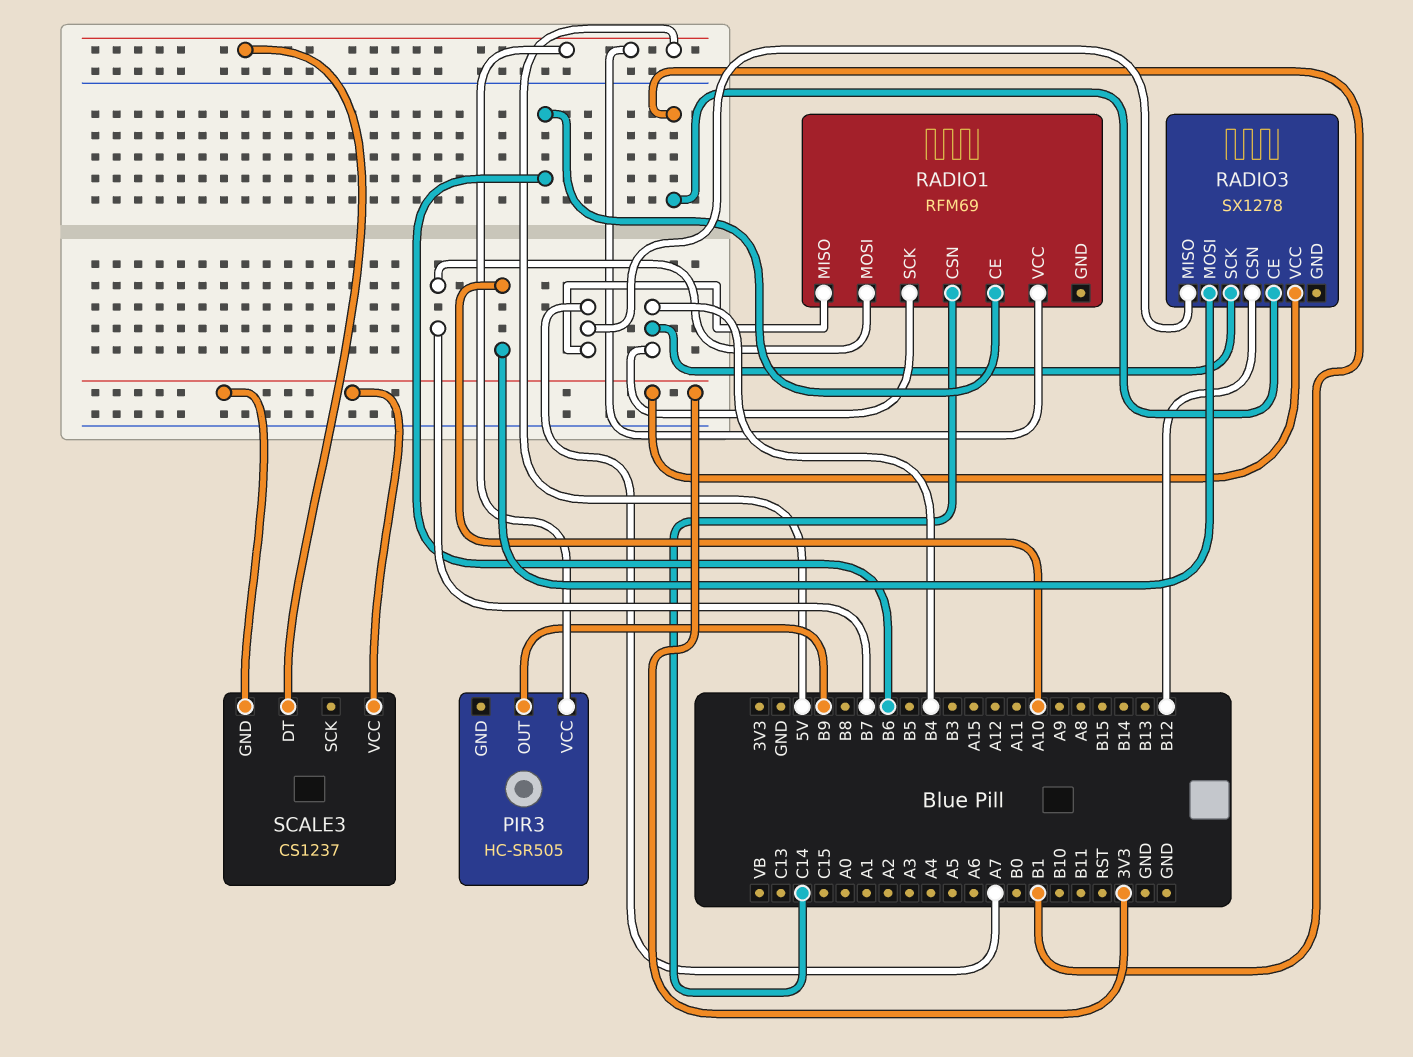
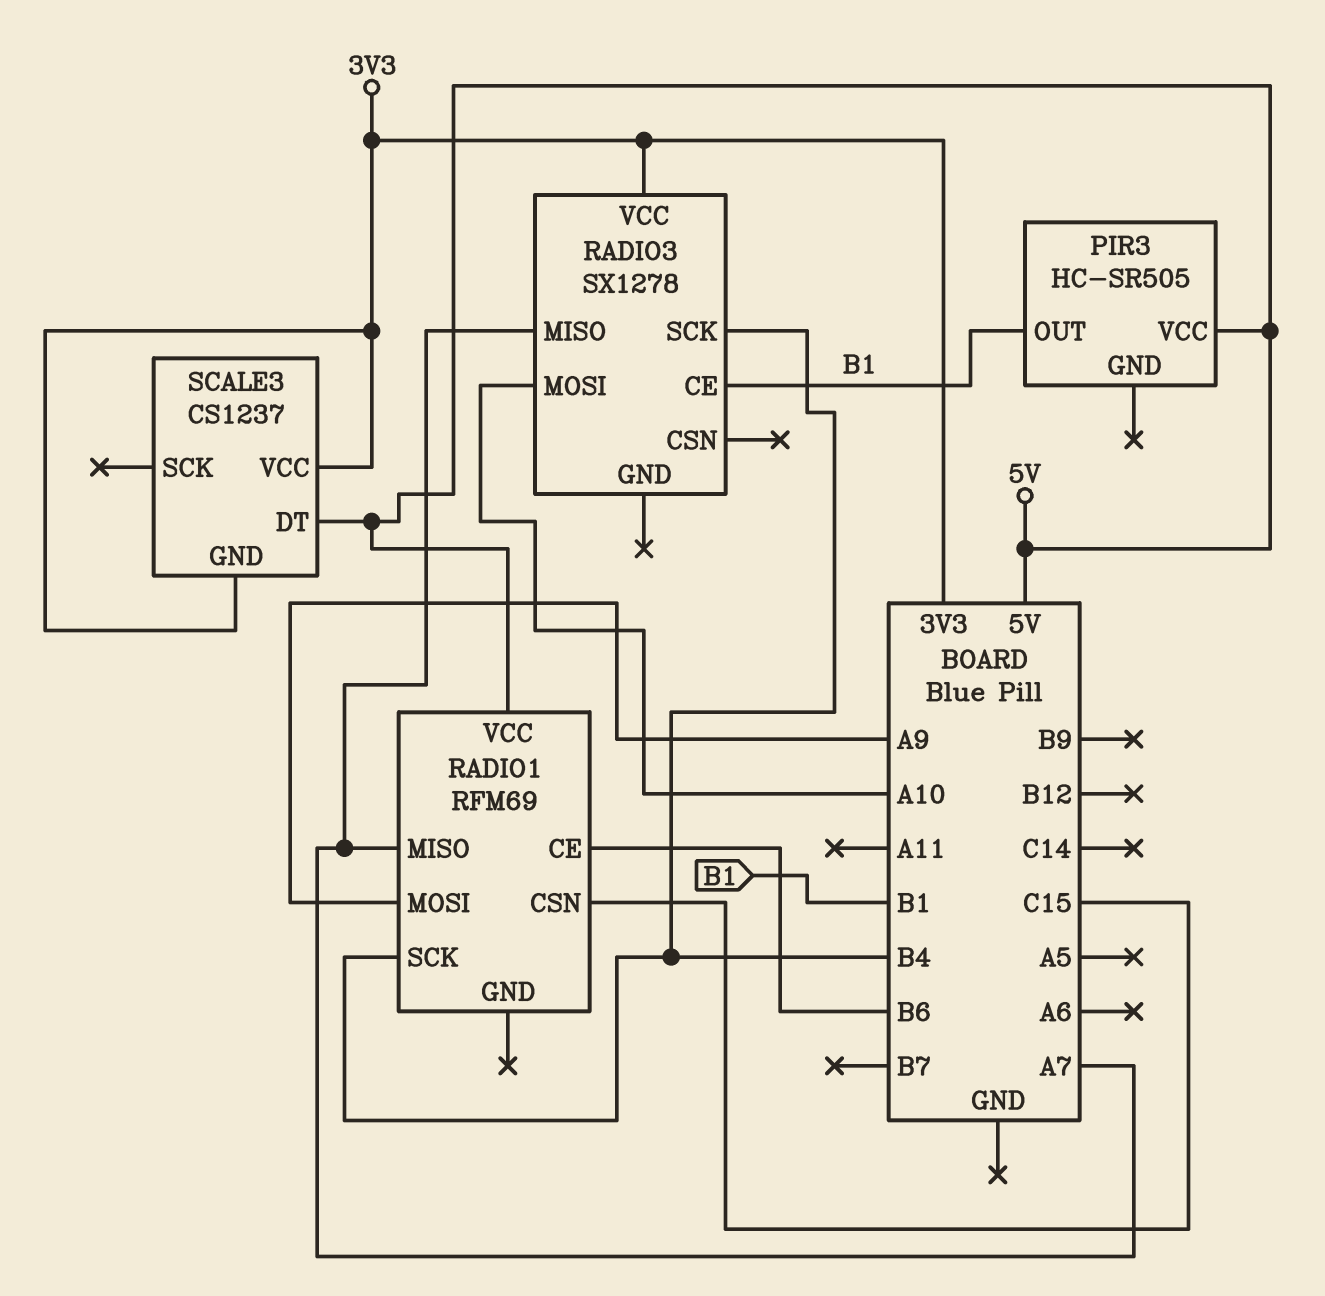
PIR3 pin OUT: B9 -> B1
RADIO1 pin CSN: C14 -> C15
RADIO1 pin MOSI: B7 -> A9
RADIO3 pin CSN: B12 -> none

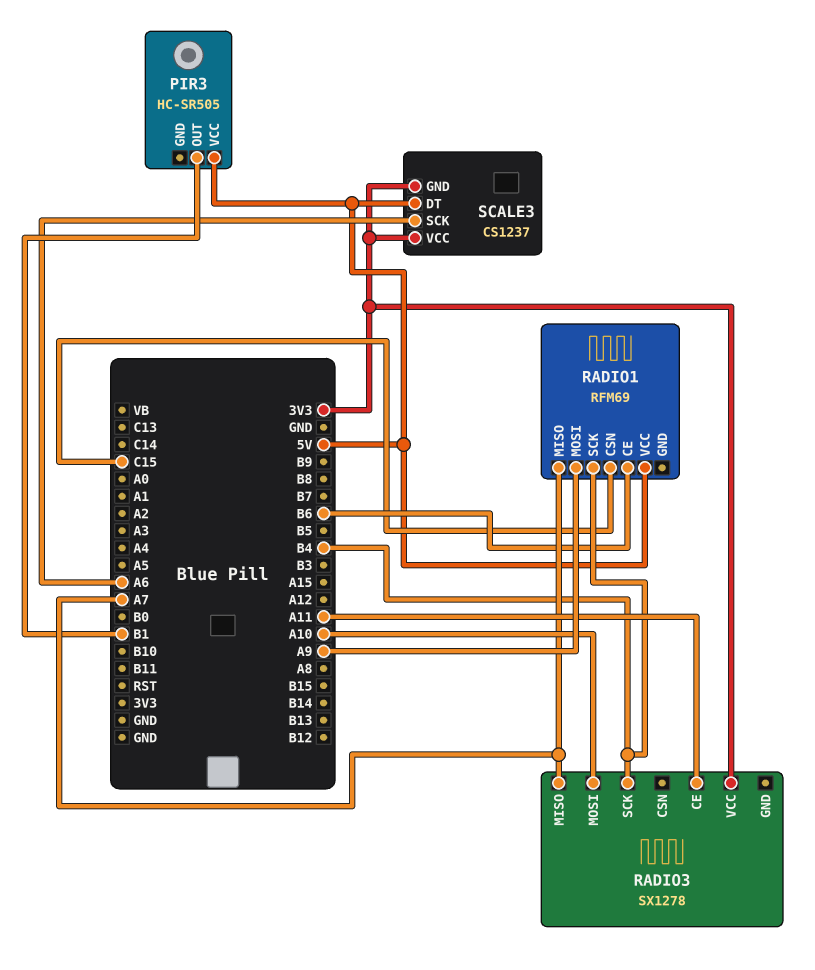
RADIO3 pin CE: B1 -> A11
SCALE3 pin SCK: none -> A6

